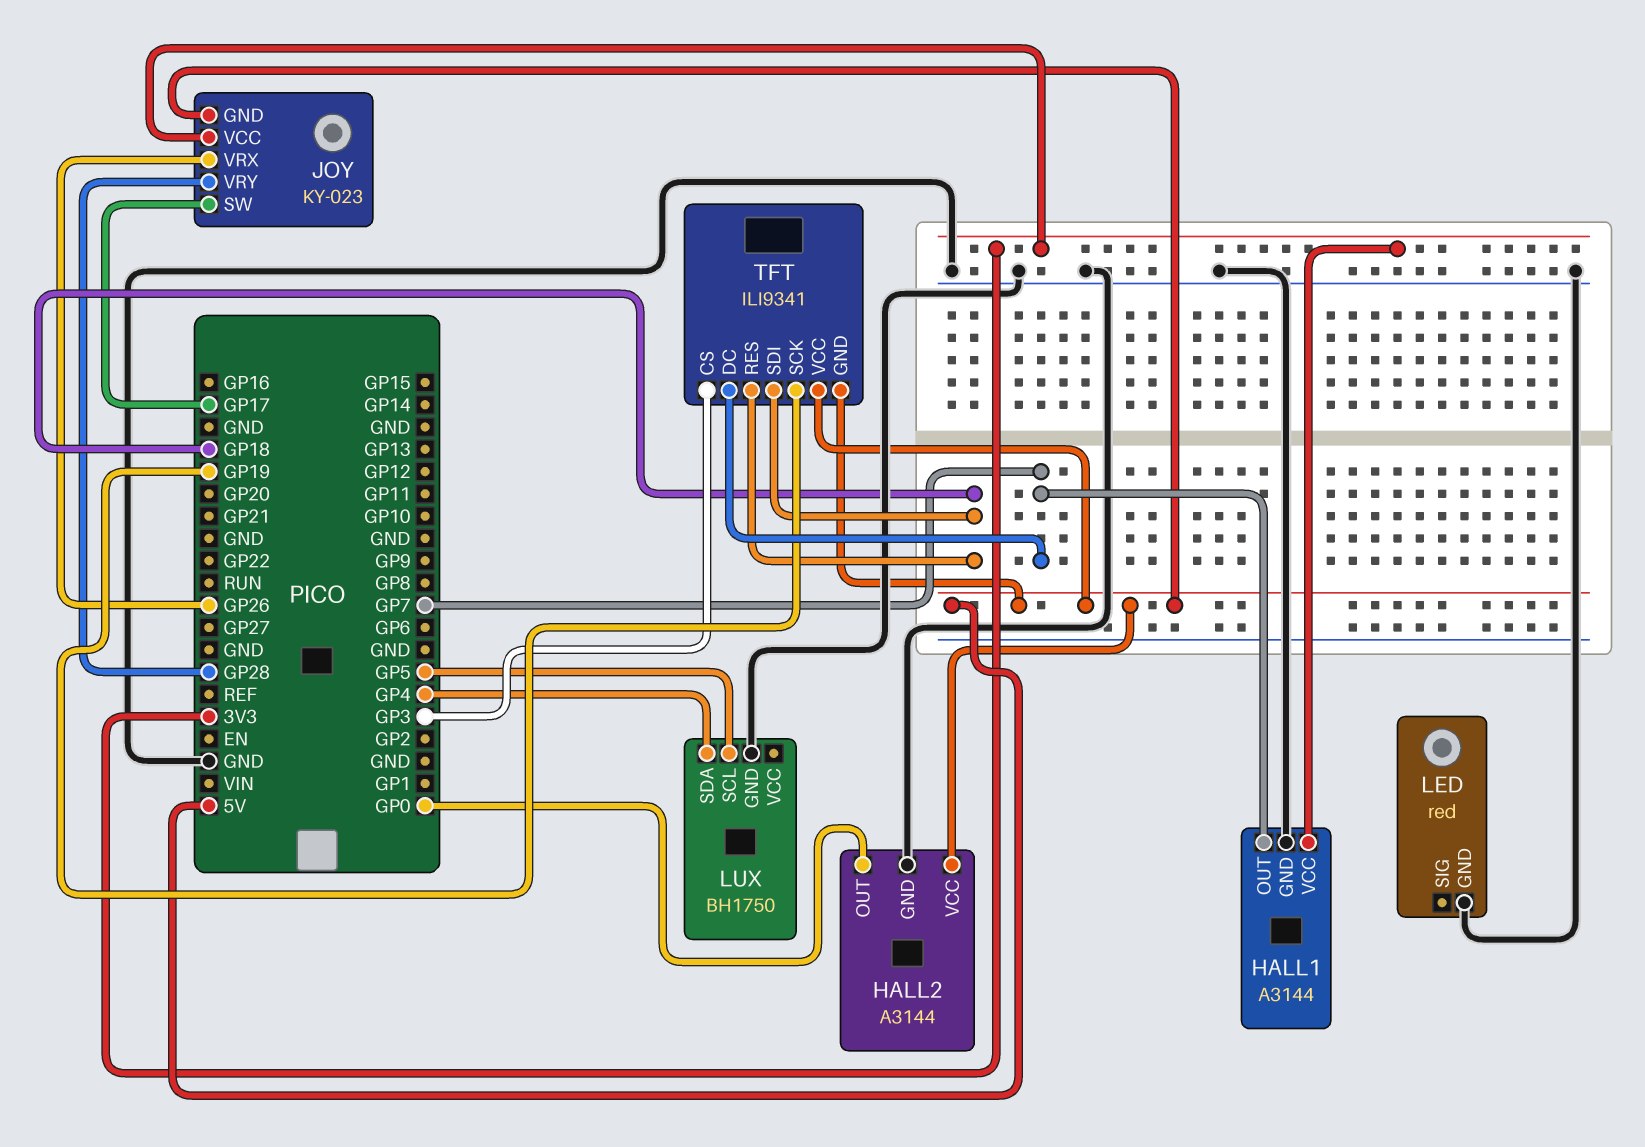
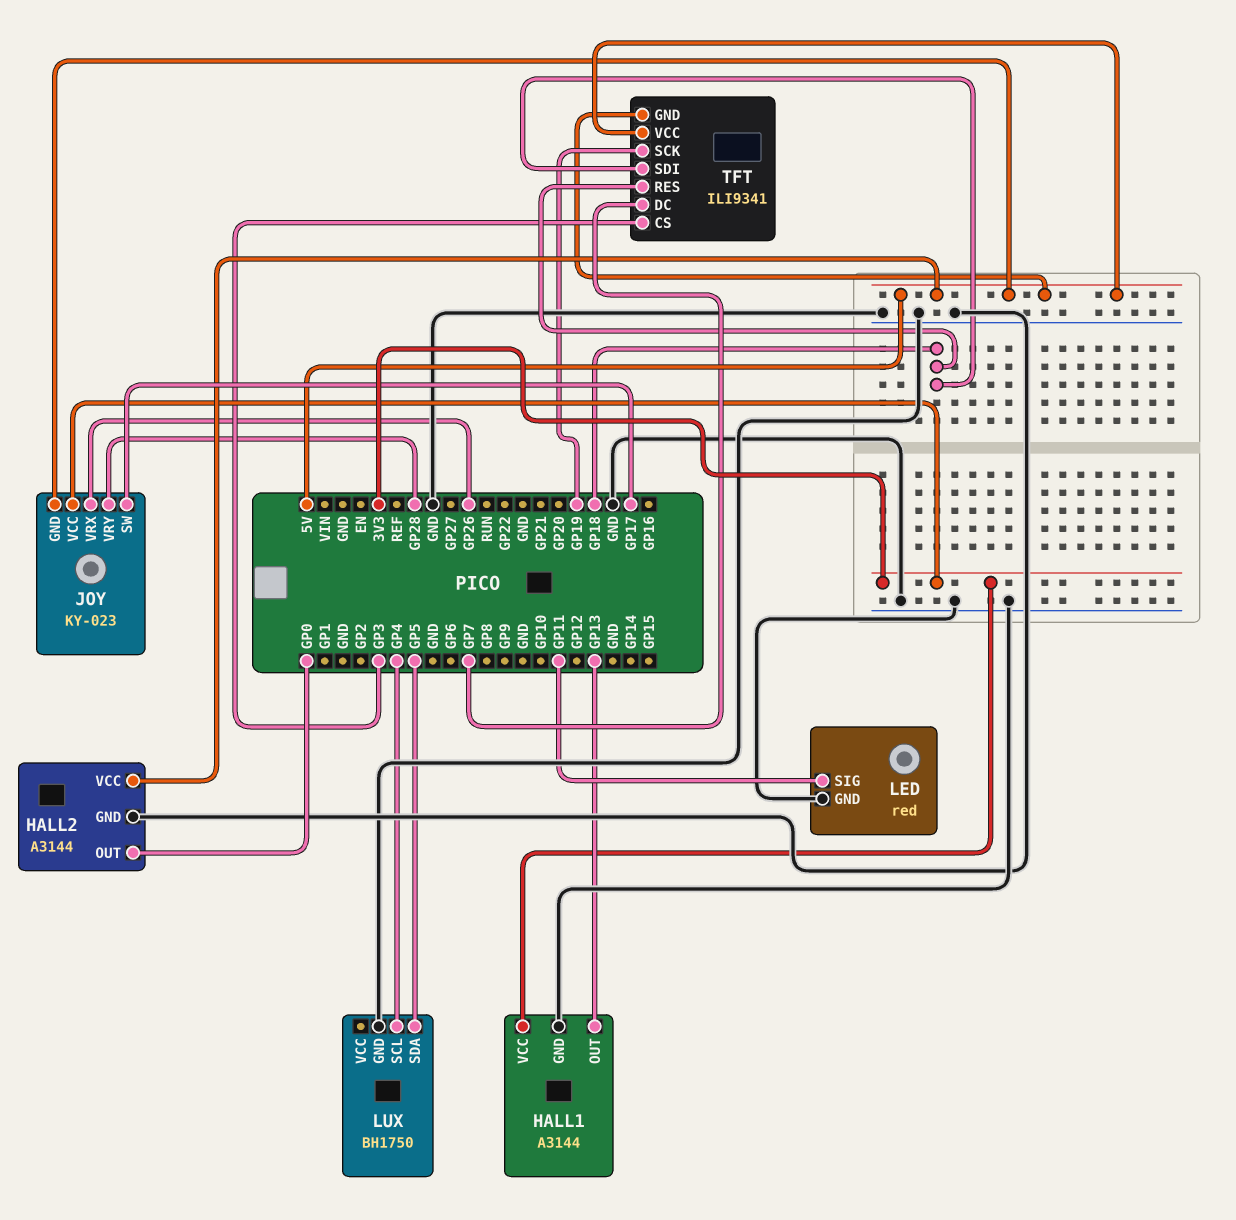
HALL1 pin OUT: GP7 -> GP13
LED pin SIG: none -> GP11
LUX pin SCL: GP5 -> GP4
LUX pin SDA: GP4 -> GP5

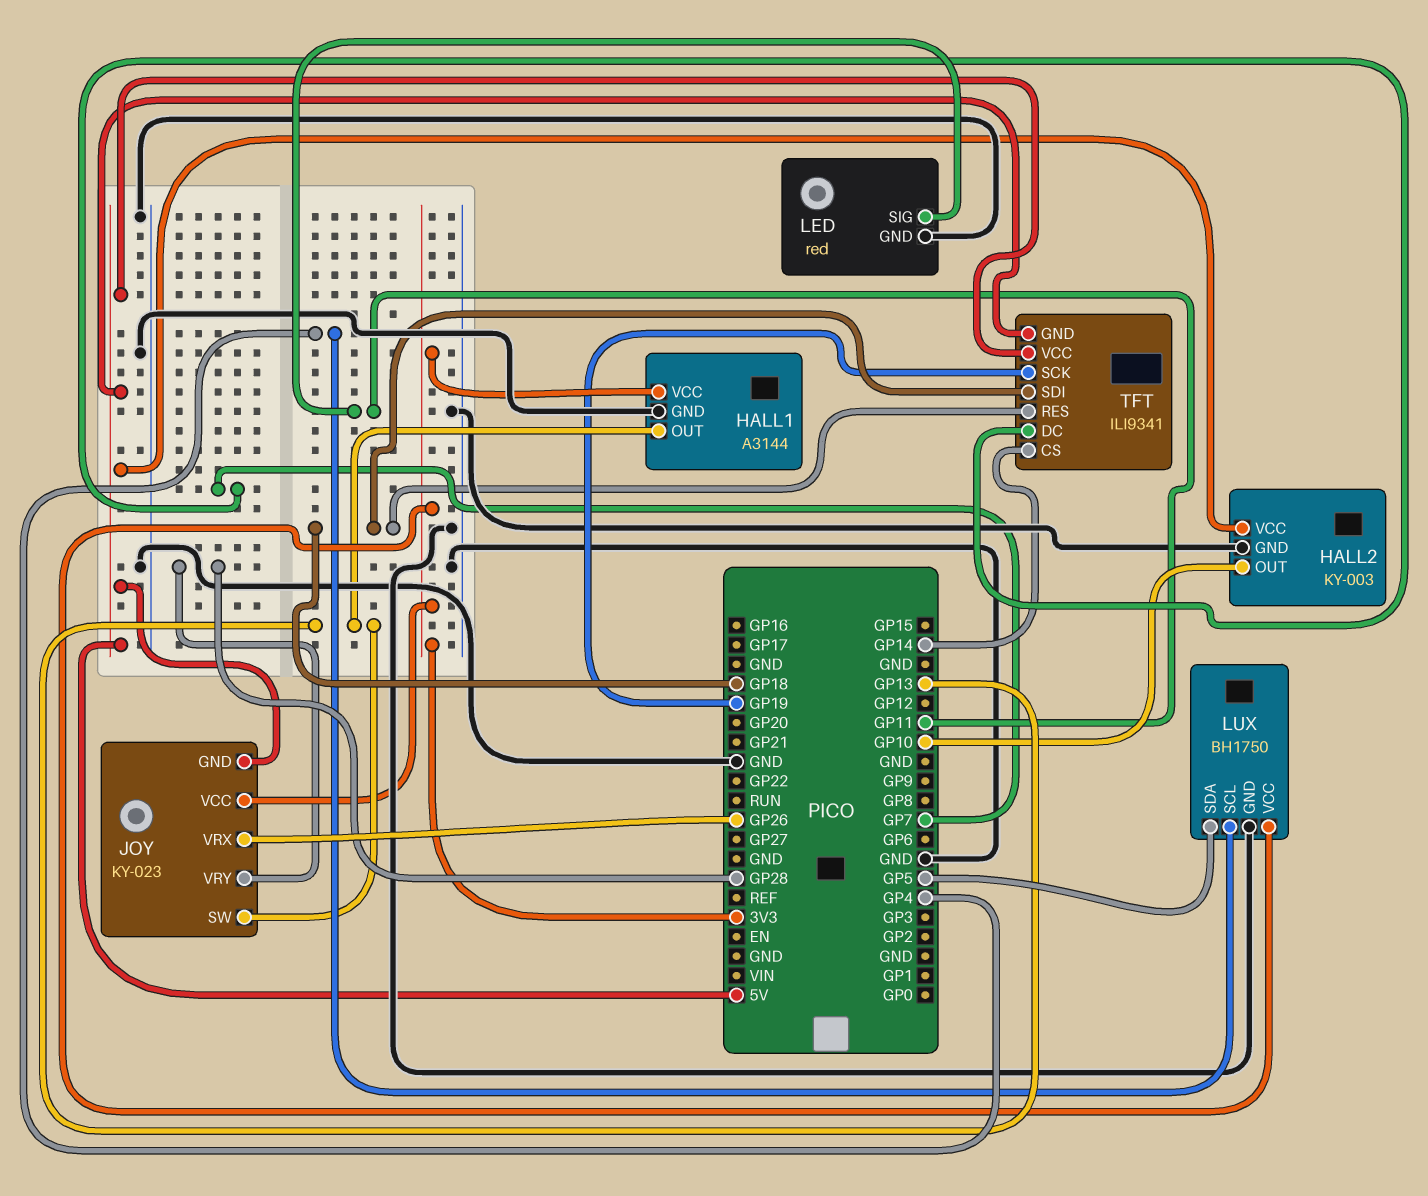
HALL2: A3144 -> KY-003
HALL2 pin OUT: GP0 -> GP10
JOY pin SW: GP17 -> GP13
LUX pin VCC: none -> 3V3
TFT pin CS: GP3 -> GP14

